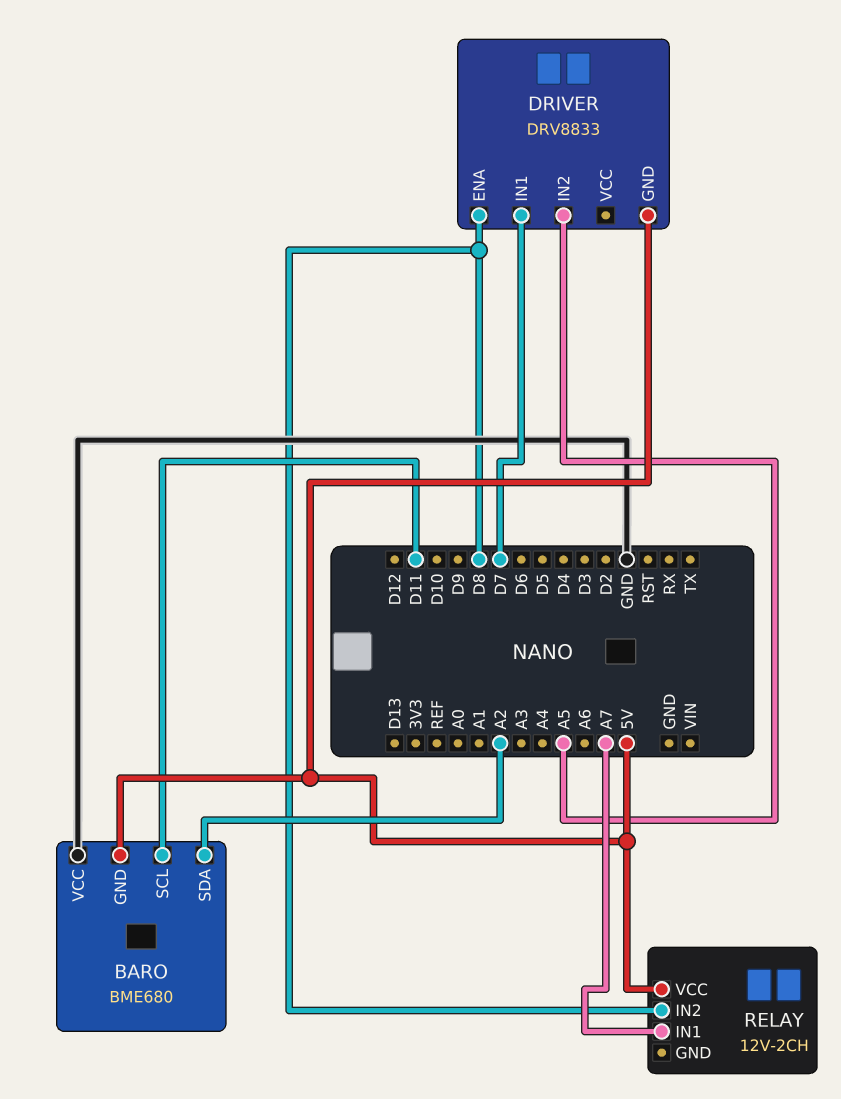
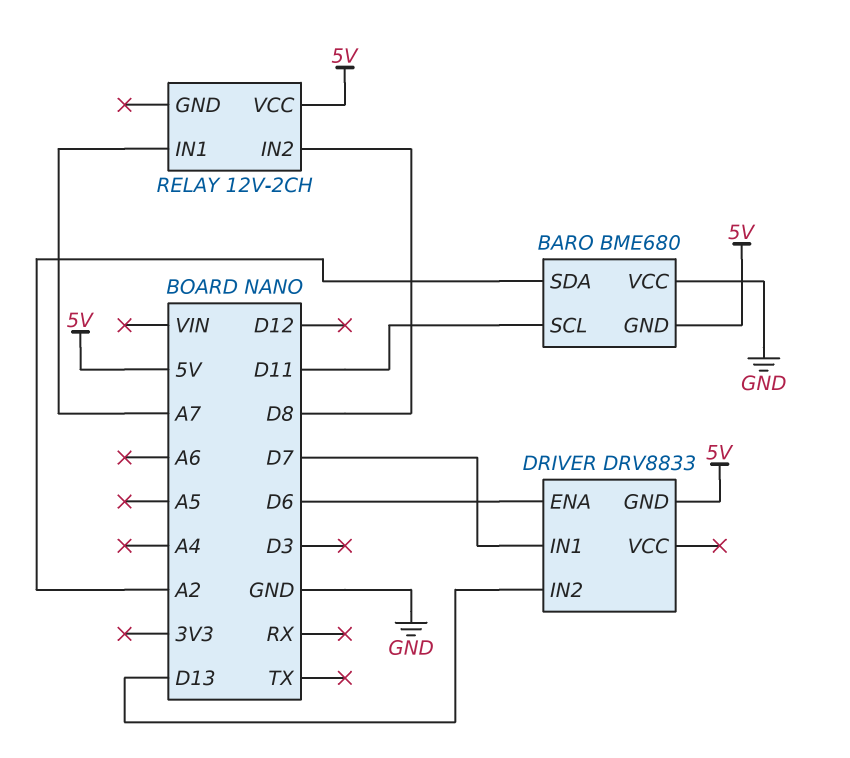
DRIVER pin ENA: D8 -> D6
DRIVER pin IN2: A5 -> D13

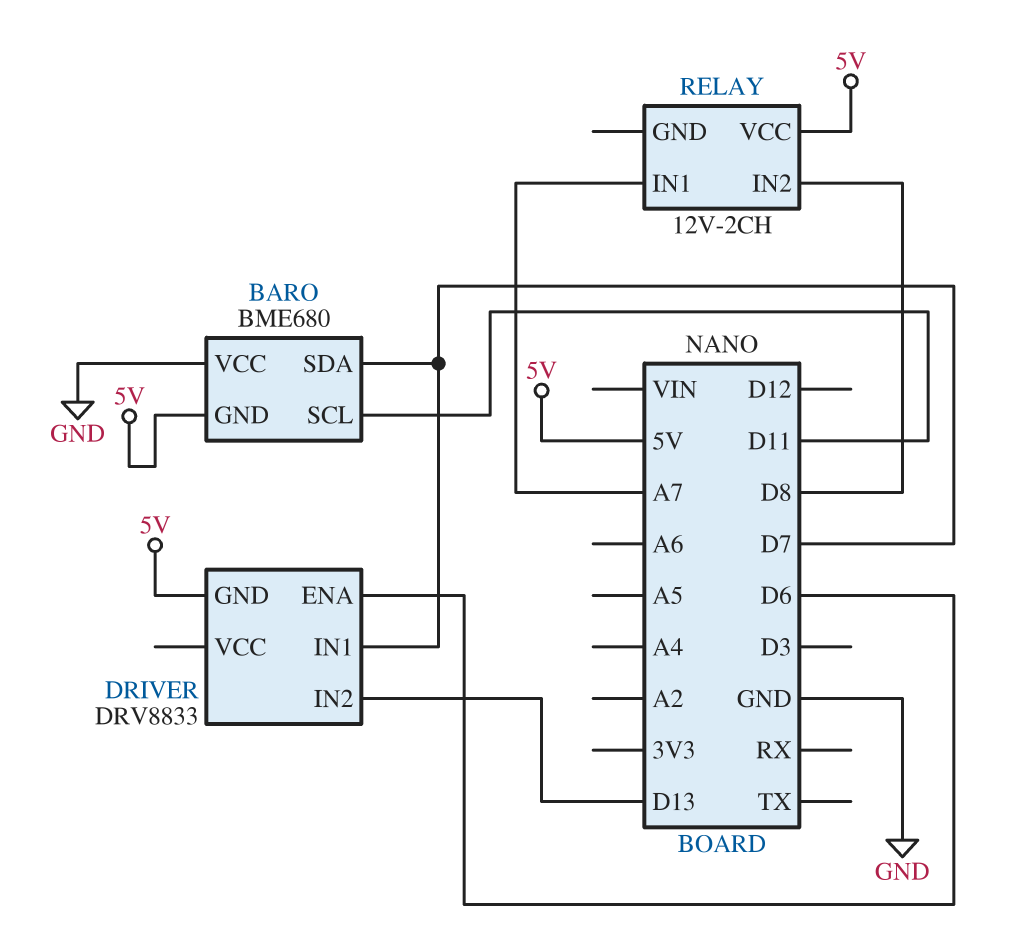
BARO pin SDA: A2 -> D7

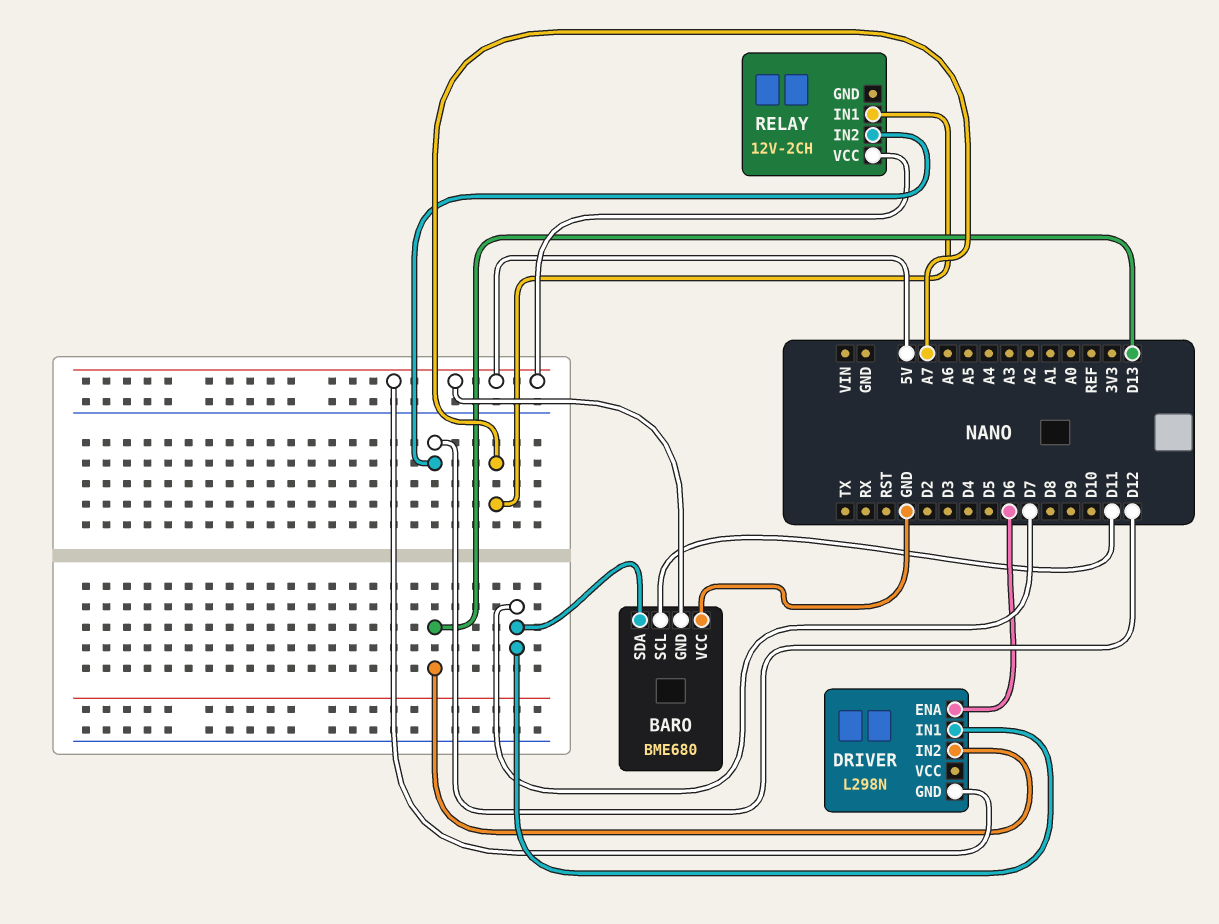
DRIVER: DRV8833 -> L298N
RELAY pin IN2: D8 -> D12

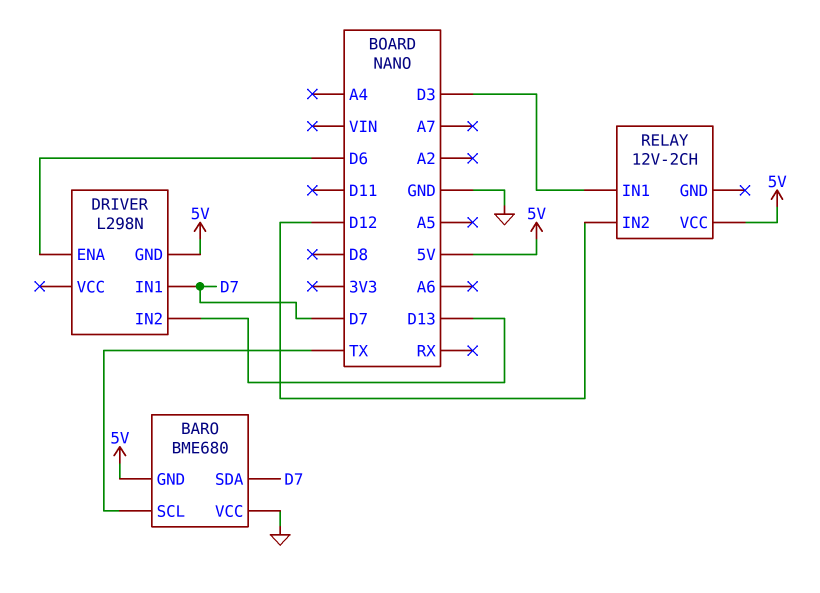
BARO pin SCL: D11 -> TX
RELAY pin IN1: A7 -> D3

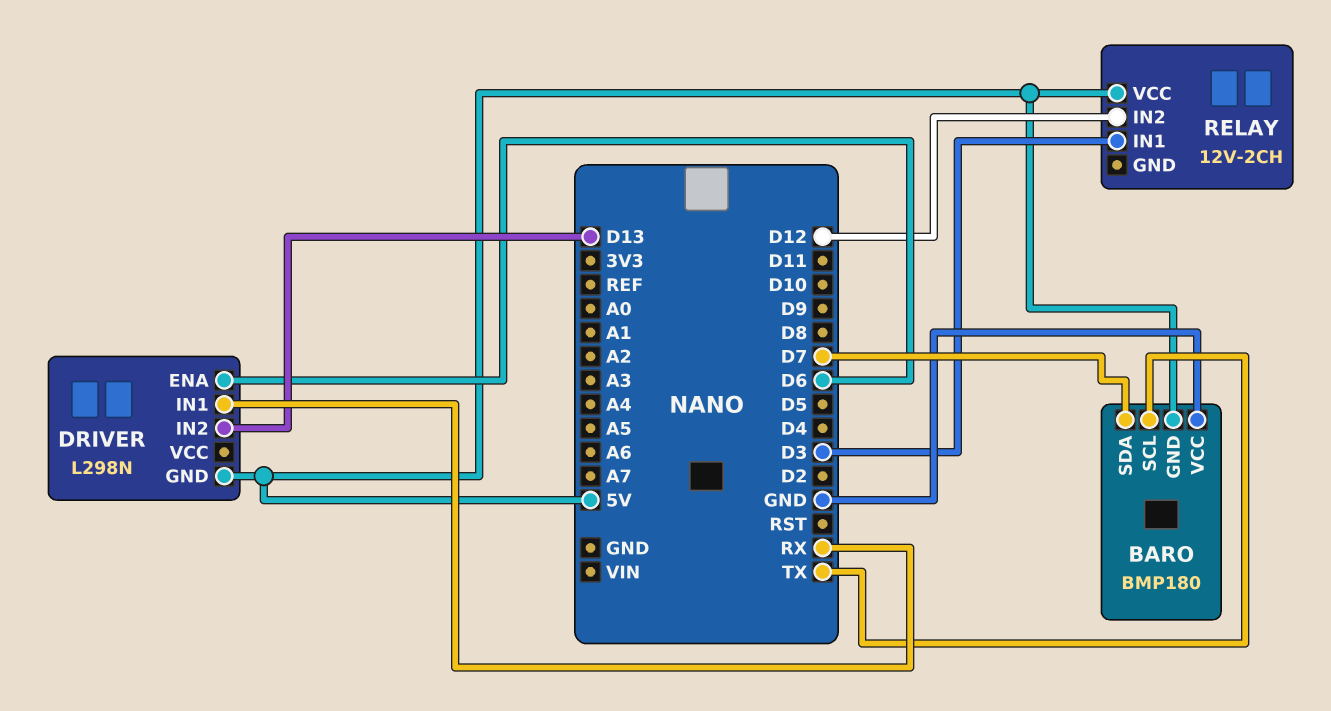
BARO: BME680 -> BMP180
DRIVER pin IN1: D7 -> RX

